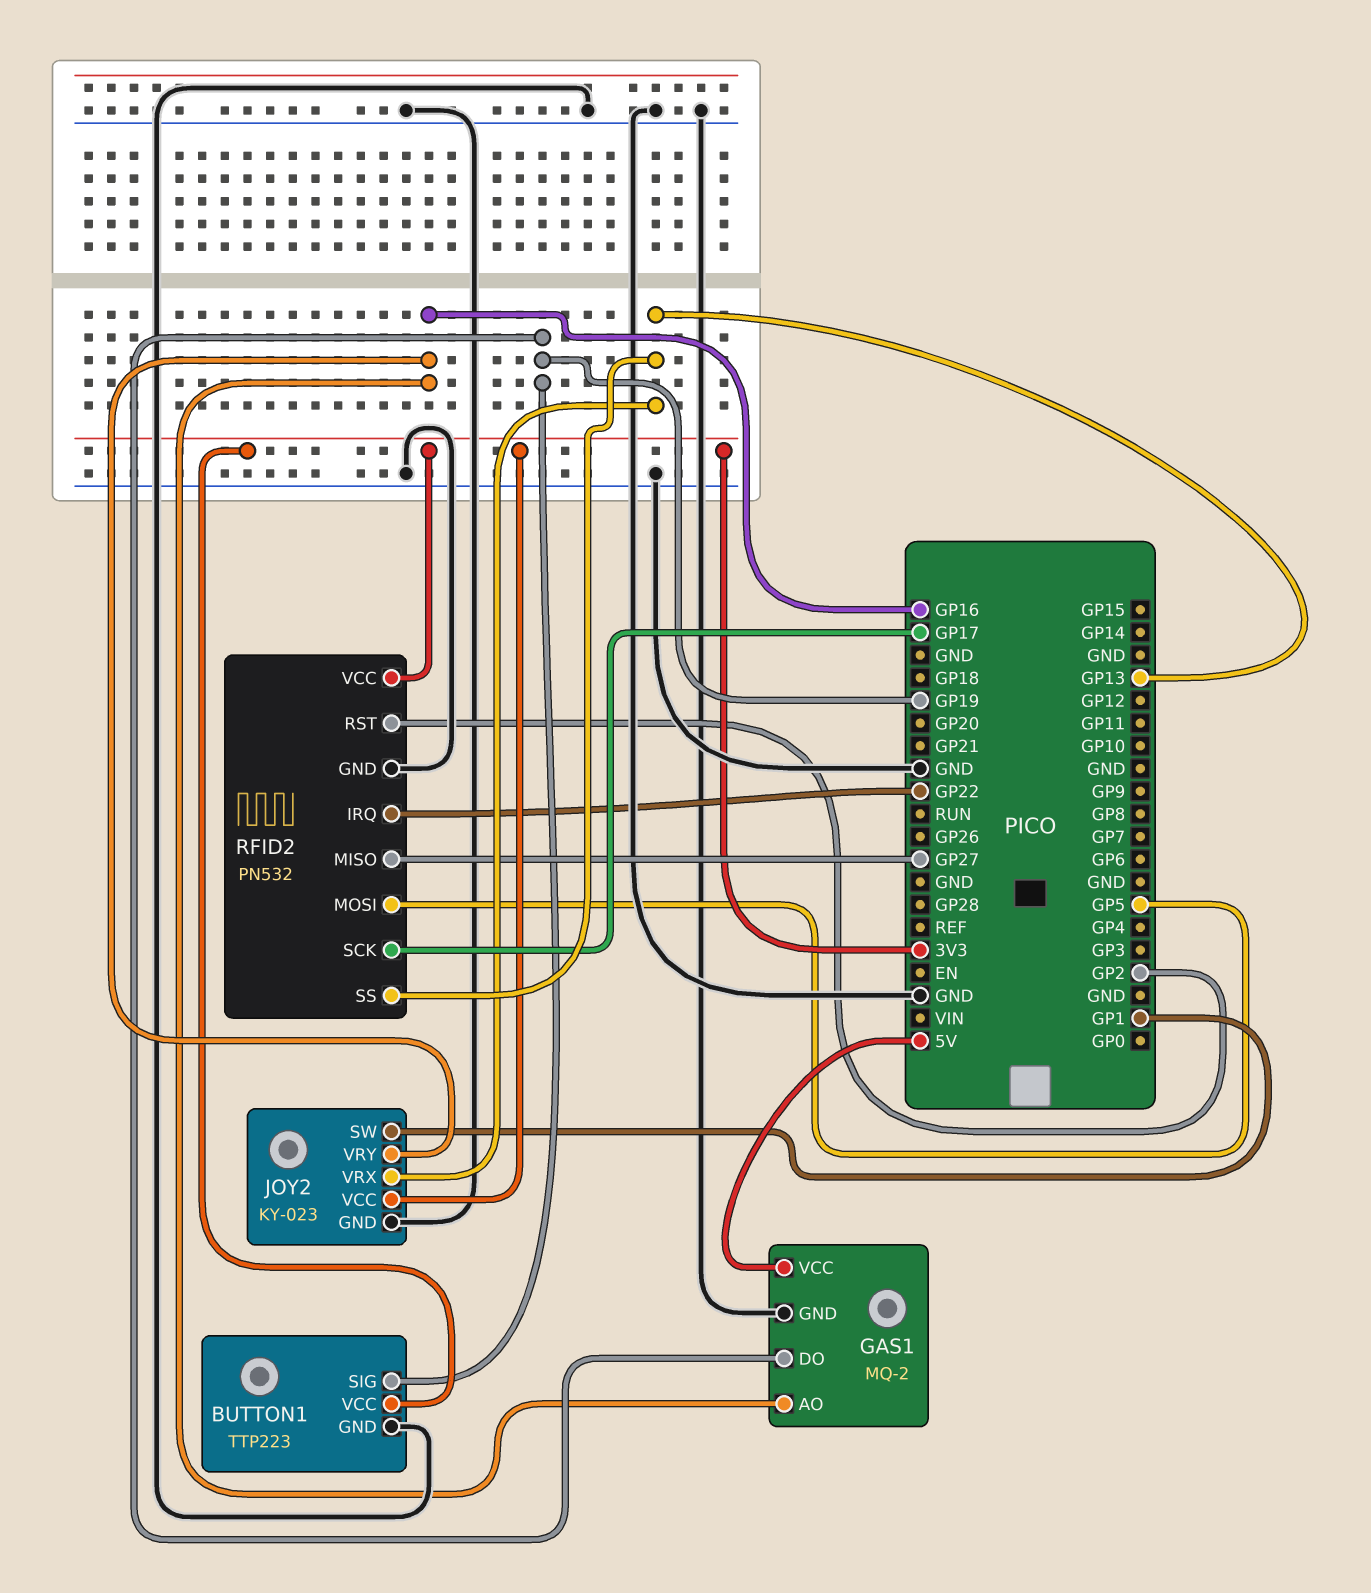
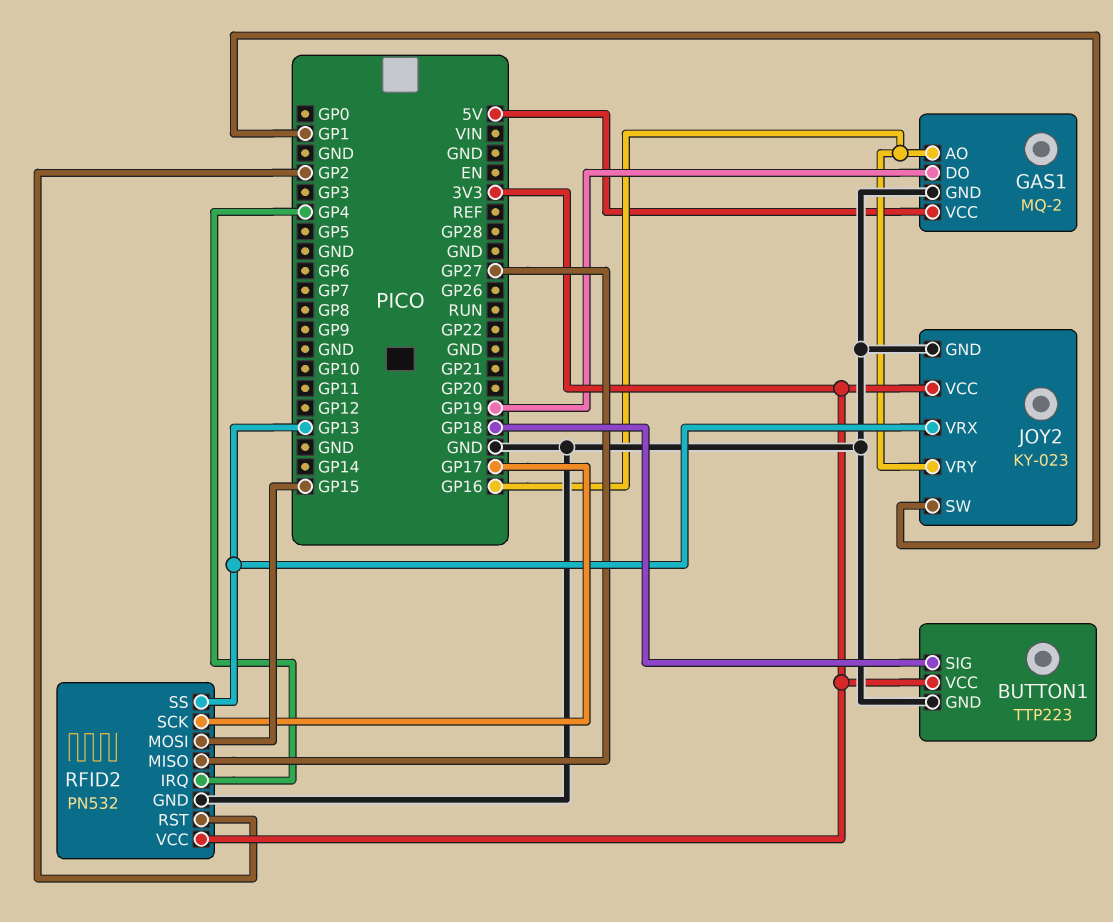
BUTTON1 pin SIG: GP19 -> GP18
RFID2 pin IRQ: GP22 -> GP4
RFID2 pin MOSI: GP5 -> GP15

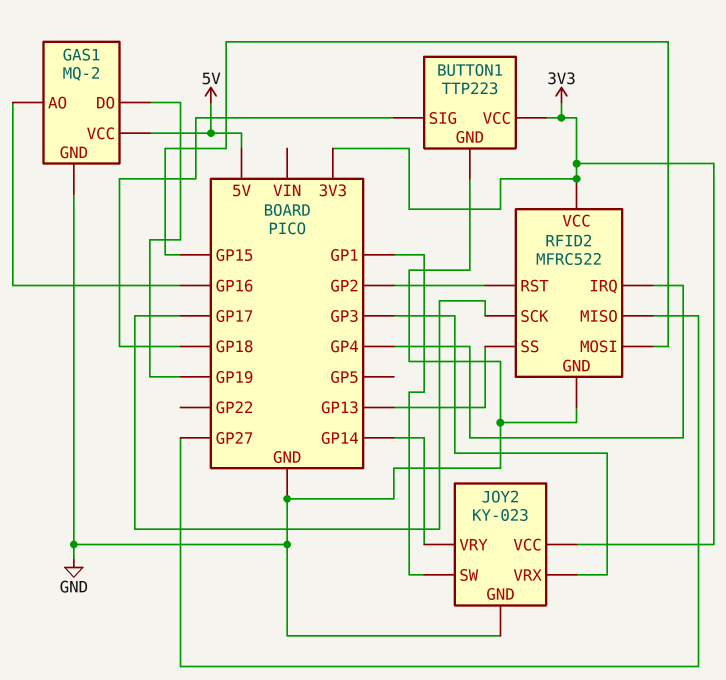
JOY2 pin VRX: GP13 -> GP3
JOY2 pin VRY: GP16 -> GP14
RFID2: PN532 -> MFRC522

